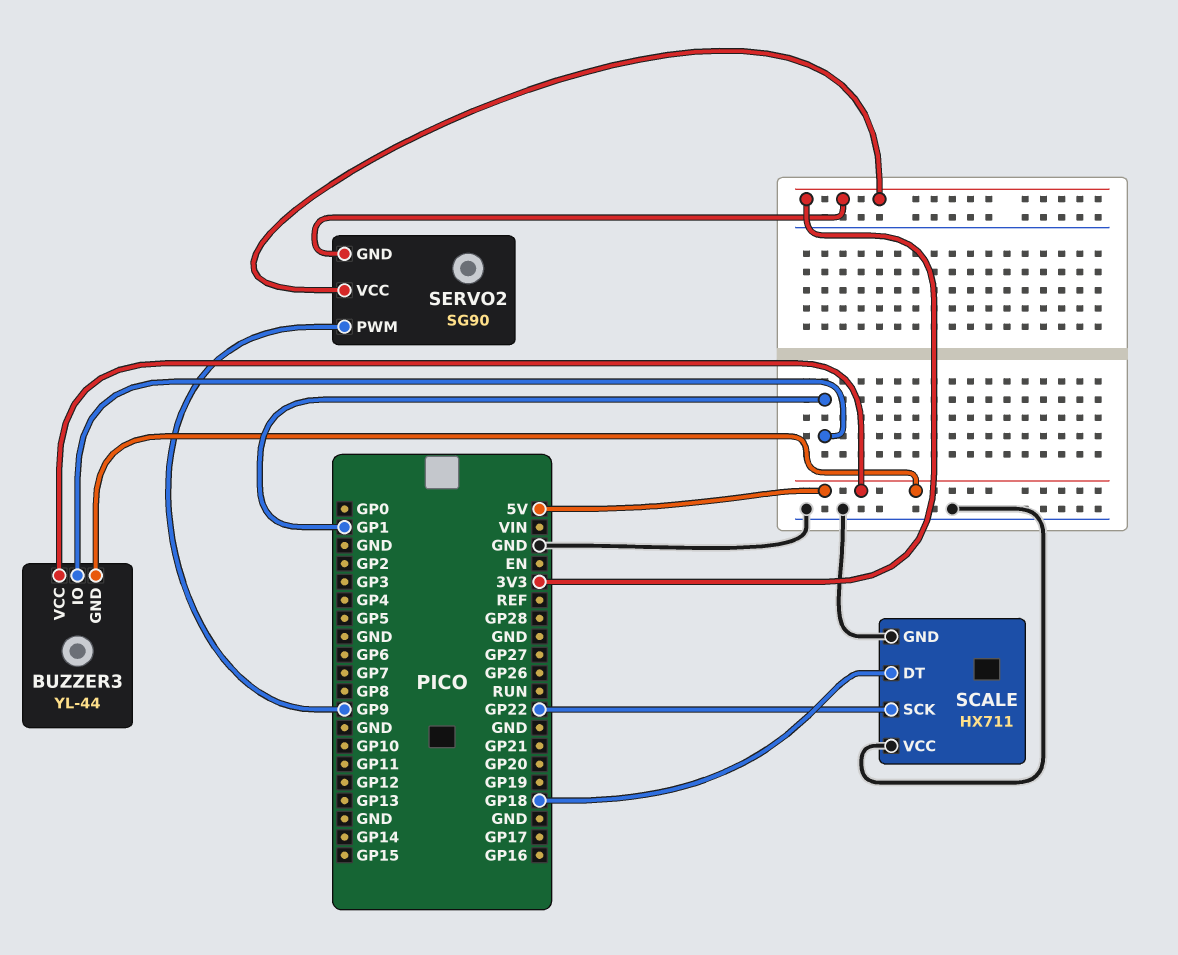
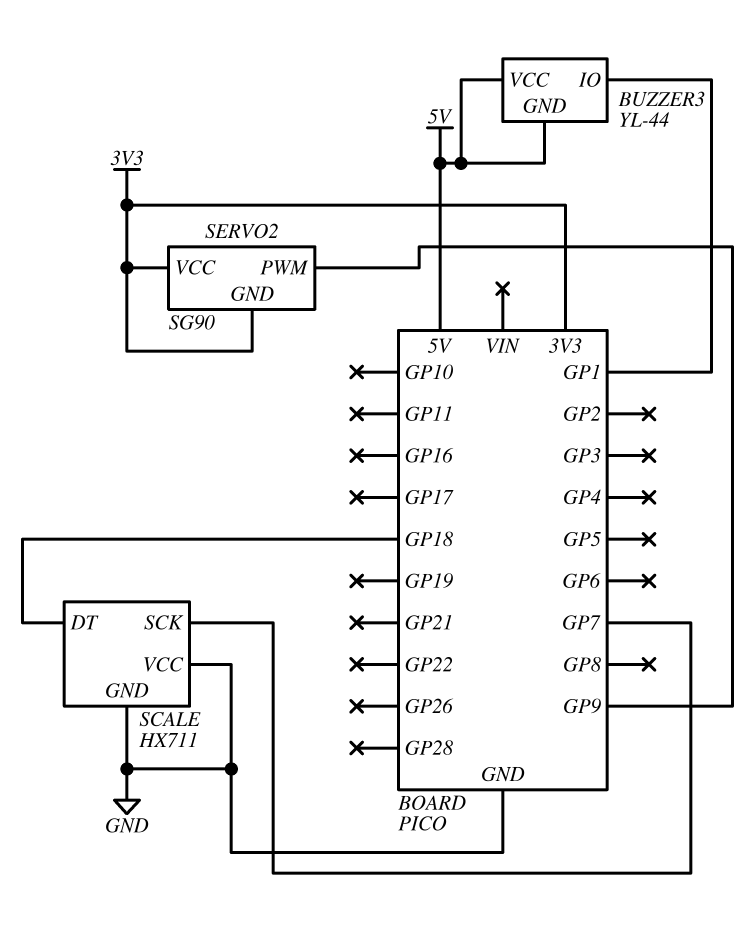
SCALE pin SCK: GP22 -> GP7

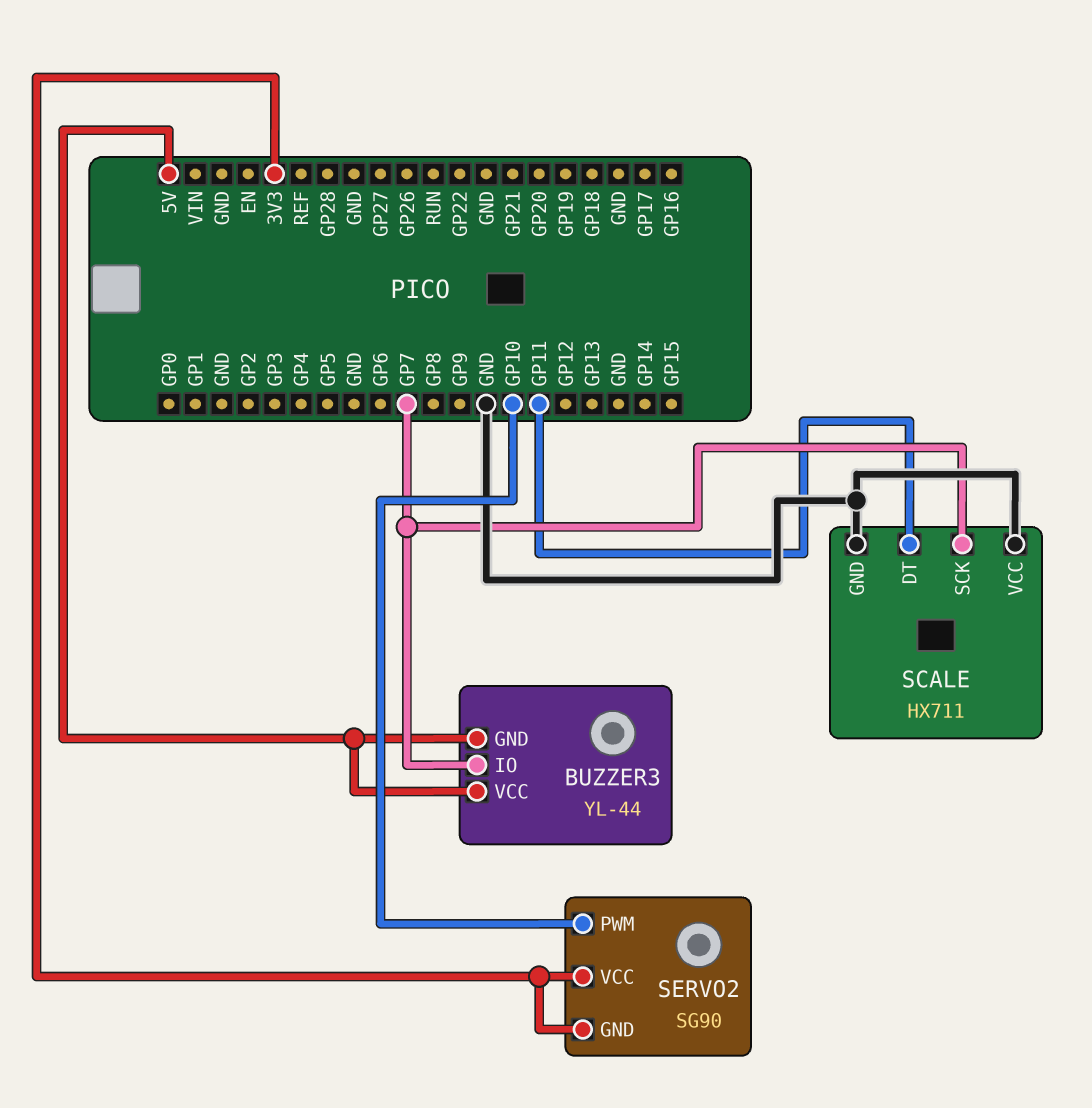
BUZZER3 pin IO: GP1 -> GP7
SCALE pin DT: GP18 -> GP11
SERVO2 pin PWM: GP9 -> GP10

